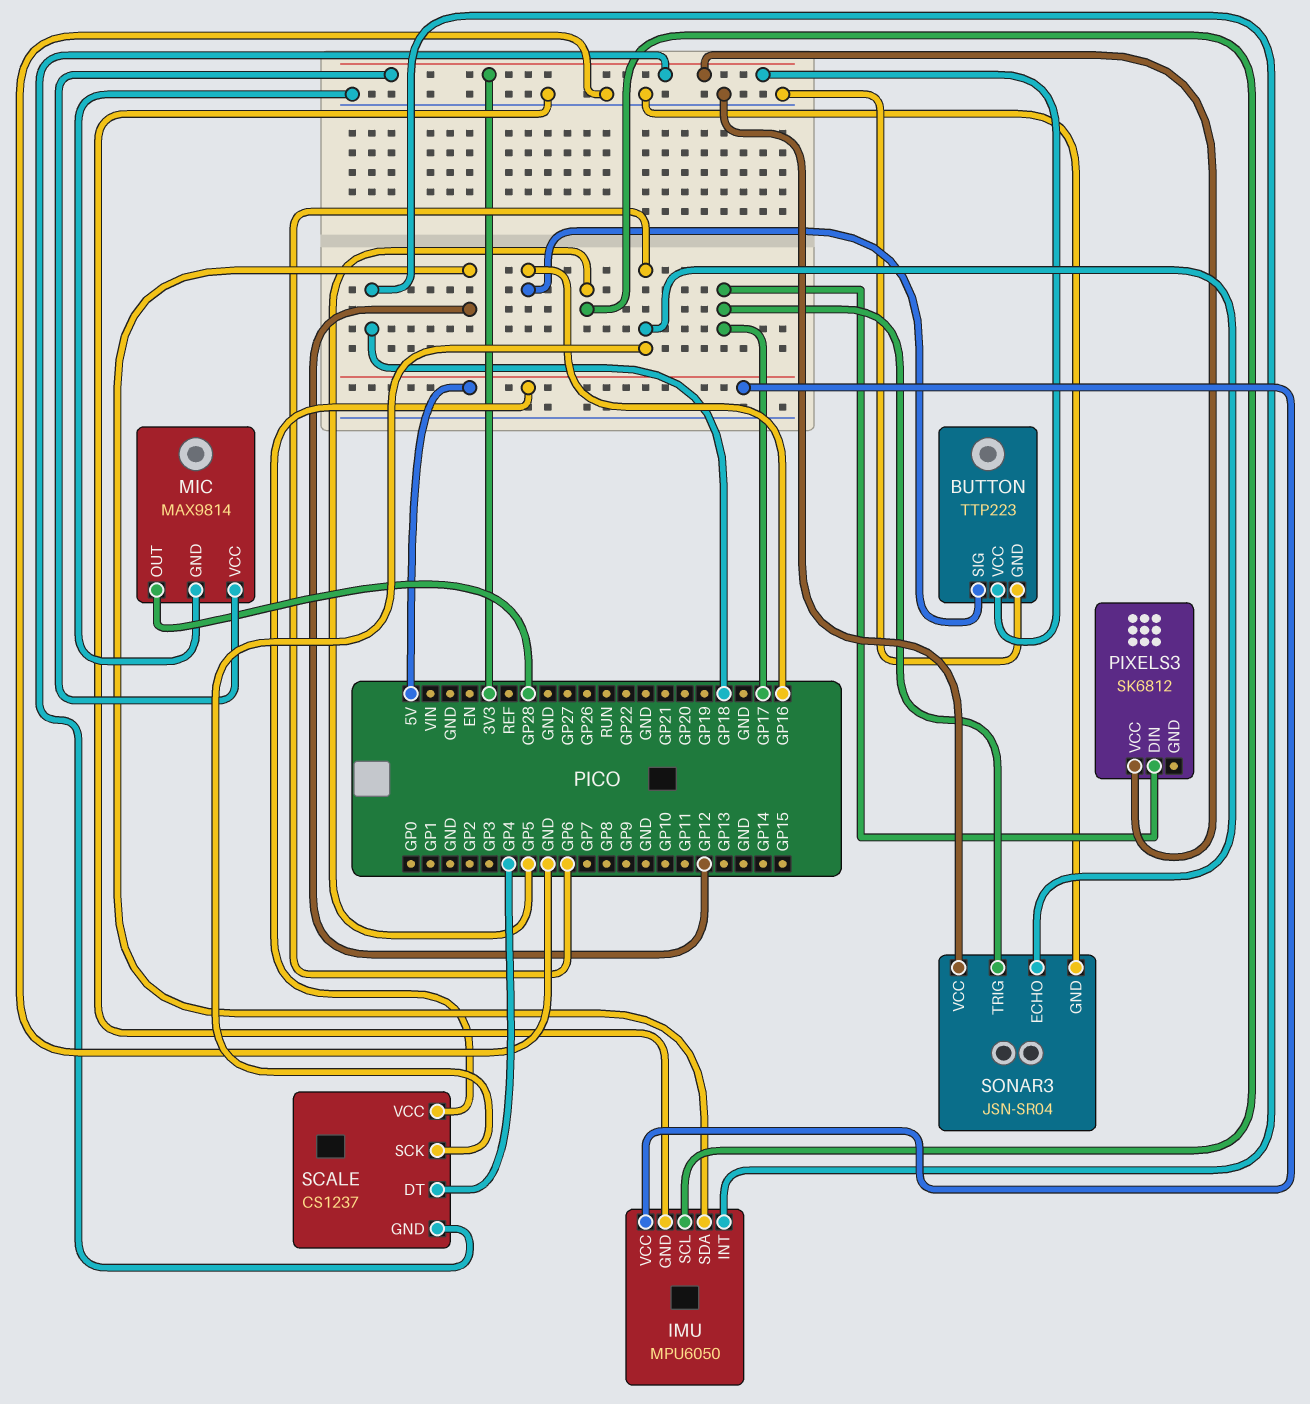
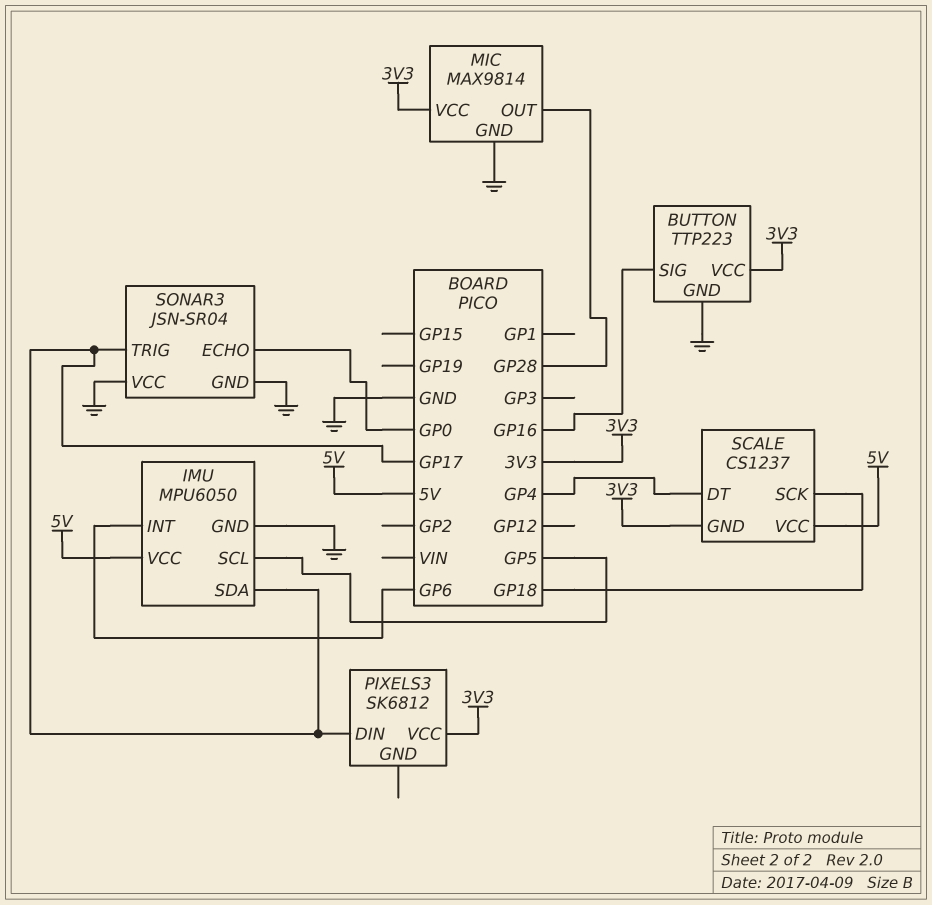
IMU pin INT: GP18 -> GP6
IMU pin SDA: GP12 -> GP17
SCALE pin SCK: GP6 -> GP18
SONAR3 pin ECHO: GP6 -> GP0

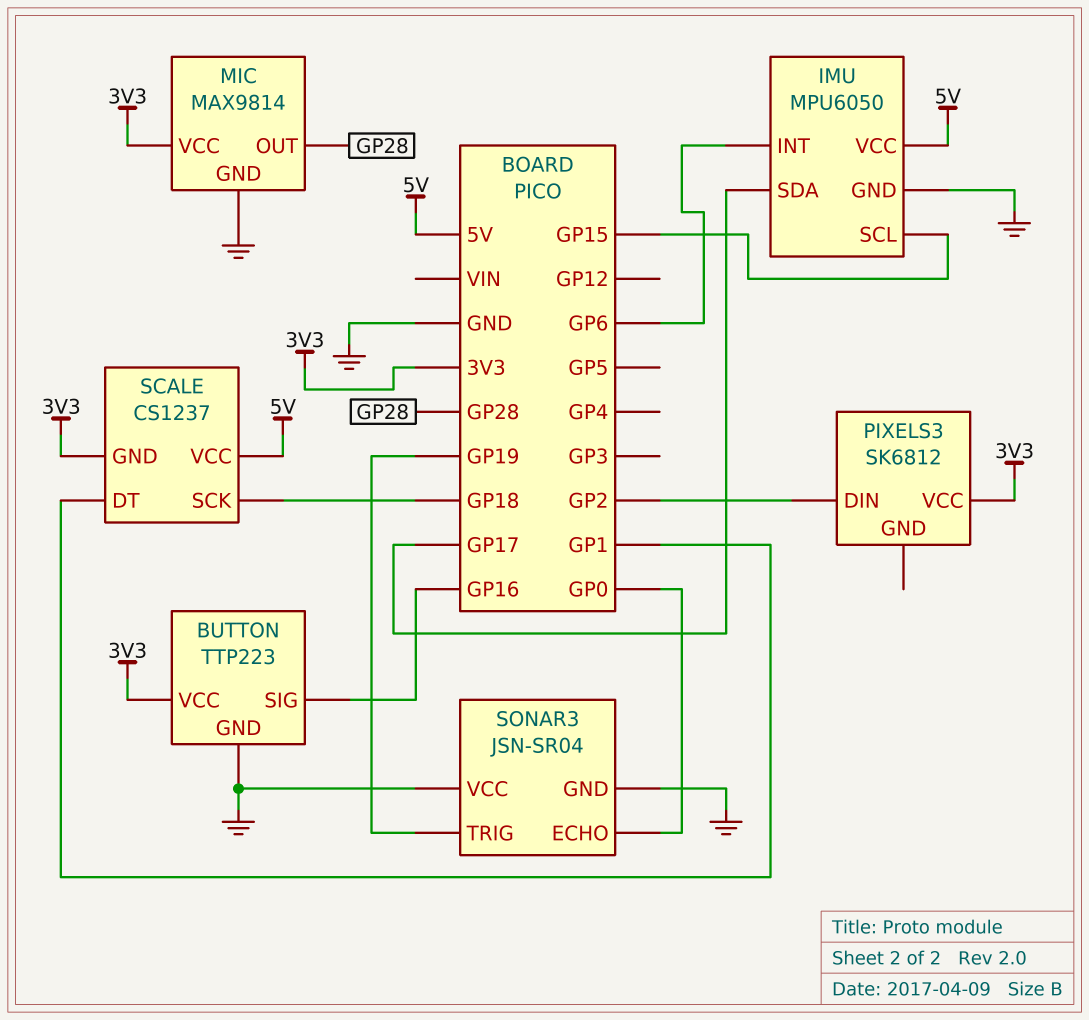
IMU pin SCL: GP5 -> GP15
PIXELS3 pin DIN: GP17 -> GP2
SCALE pin DT: GP4 -> GP1
SONAR3 pin TRIG: GP17 -> GP19

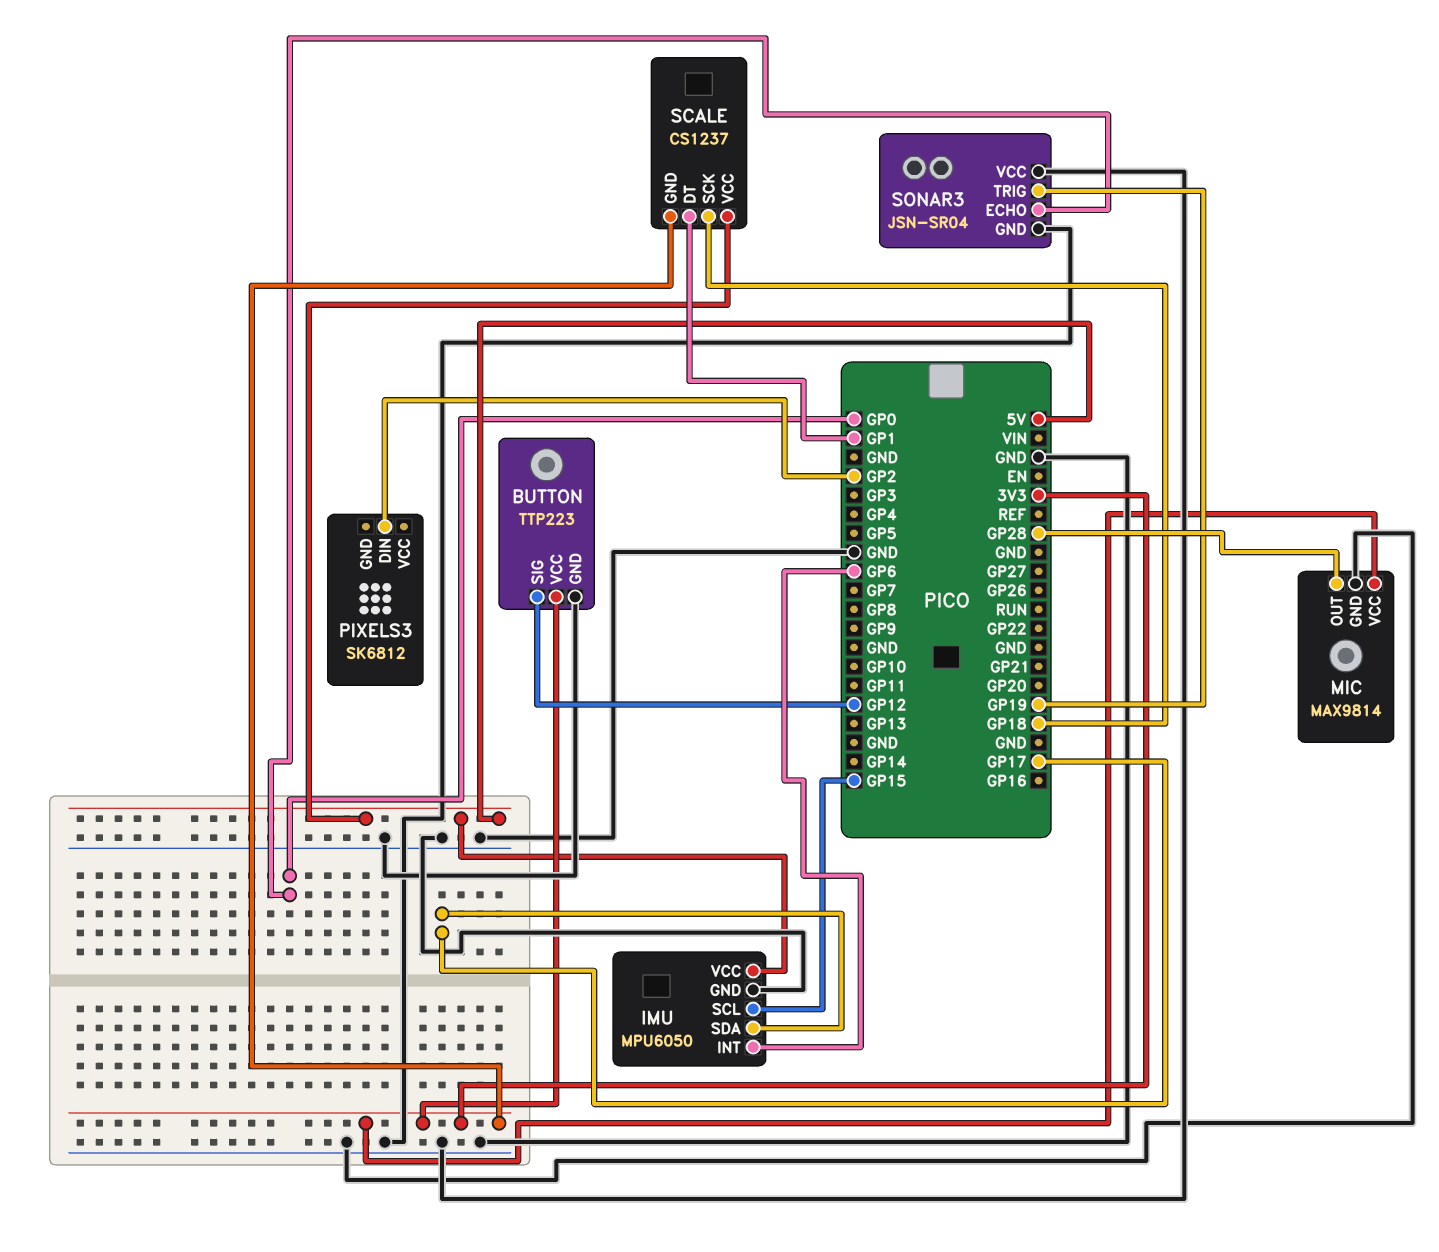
BUTTON pin SIG: GP16 -> GP12
PIXELS3 pin VCC: 3V3 -> none

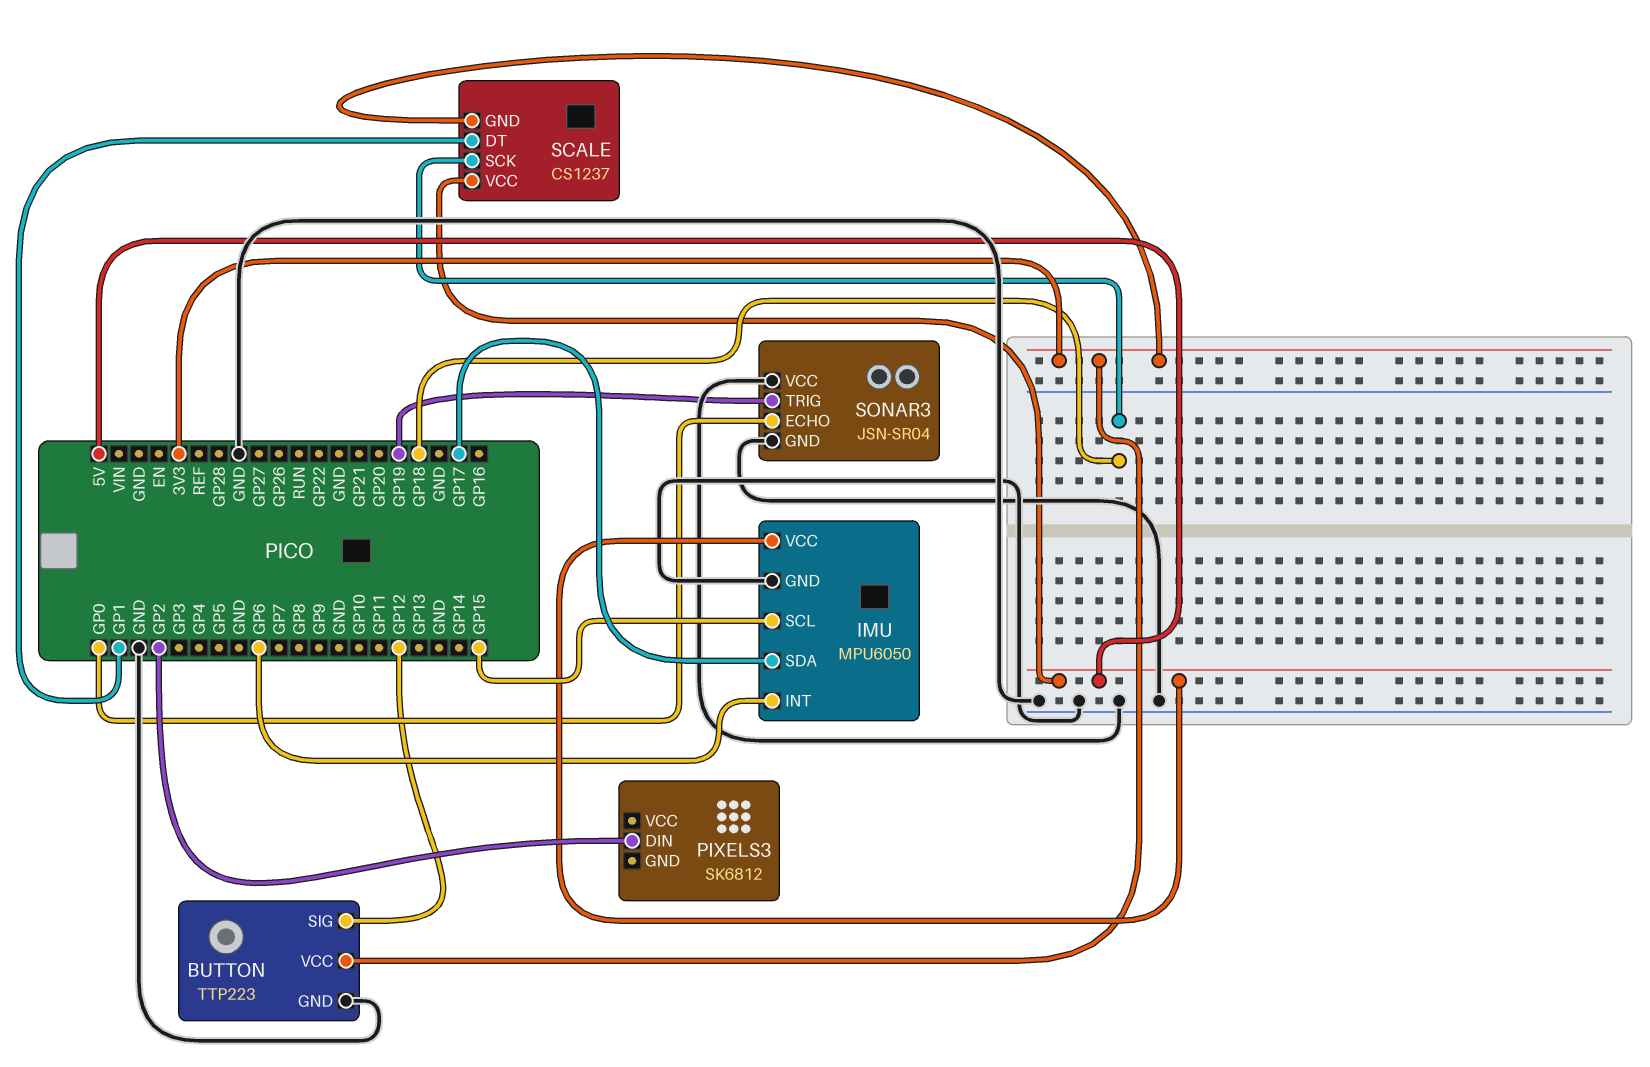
MIC: MAX9814 -> none
MIC pin GND: GND -> none
MIC pin OUT: GP28 -> none
MIC pin VCC: 3V3 -> none

